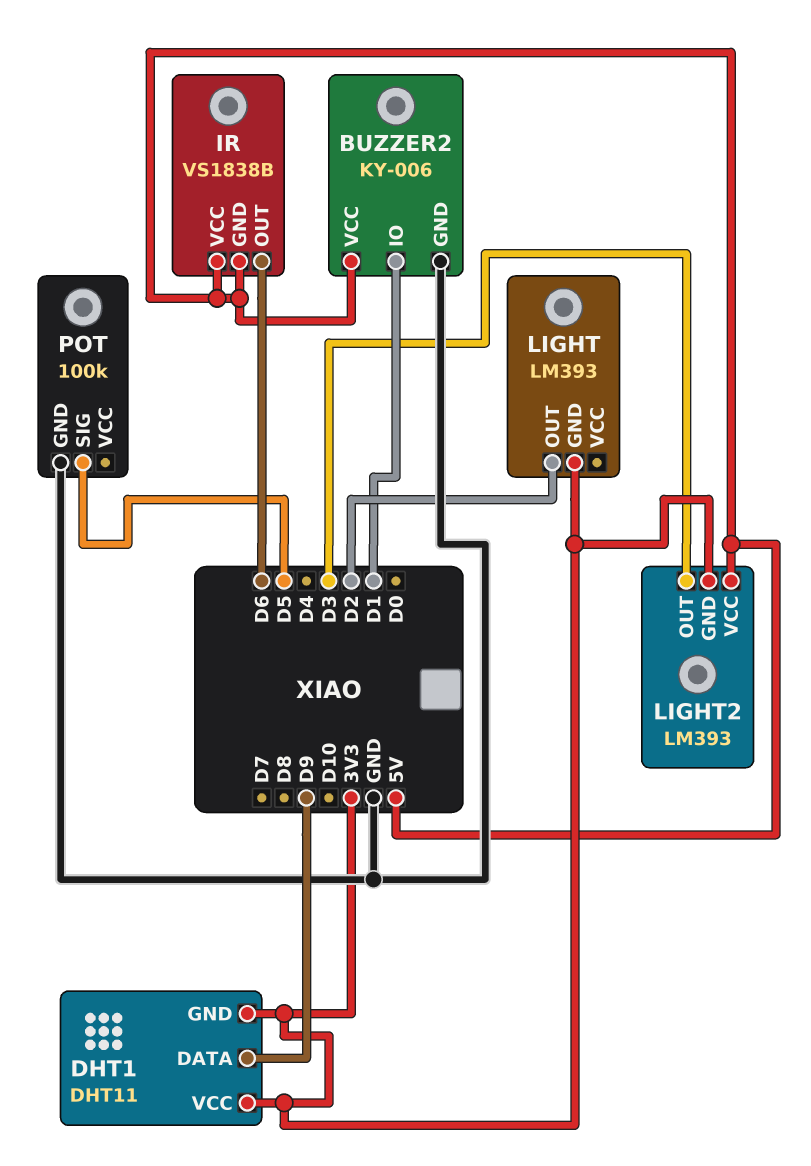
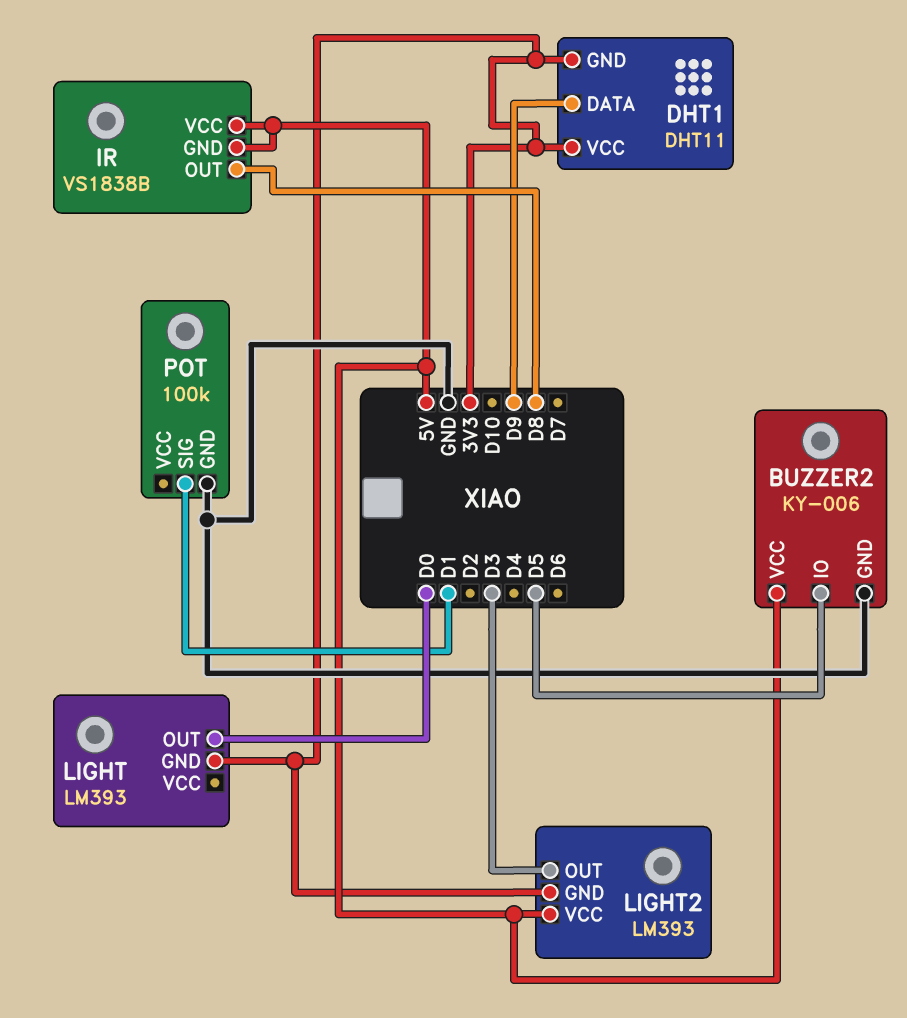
BUZZER2 pin IO: D1 -> D5
IR pin OUT: D6 -> D8
LIGHT pin OUT: D2 -> D0
POT pin SIG: D5 -> D1

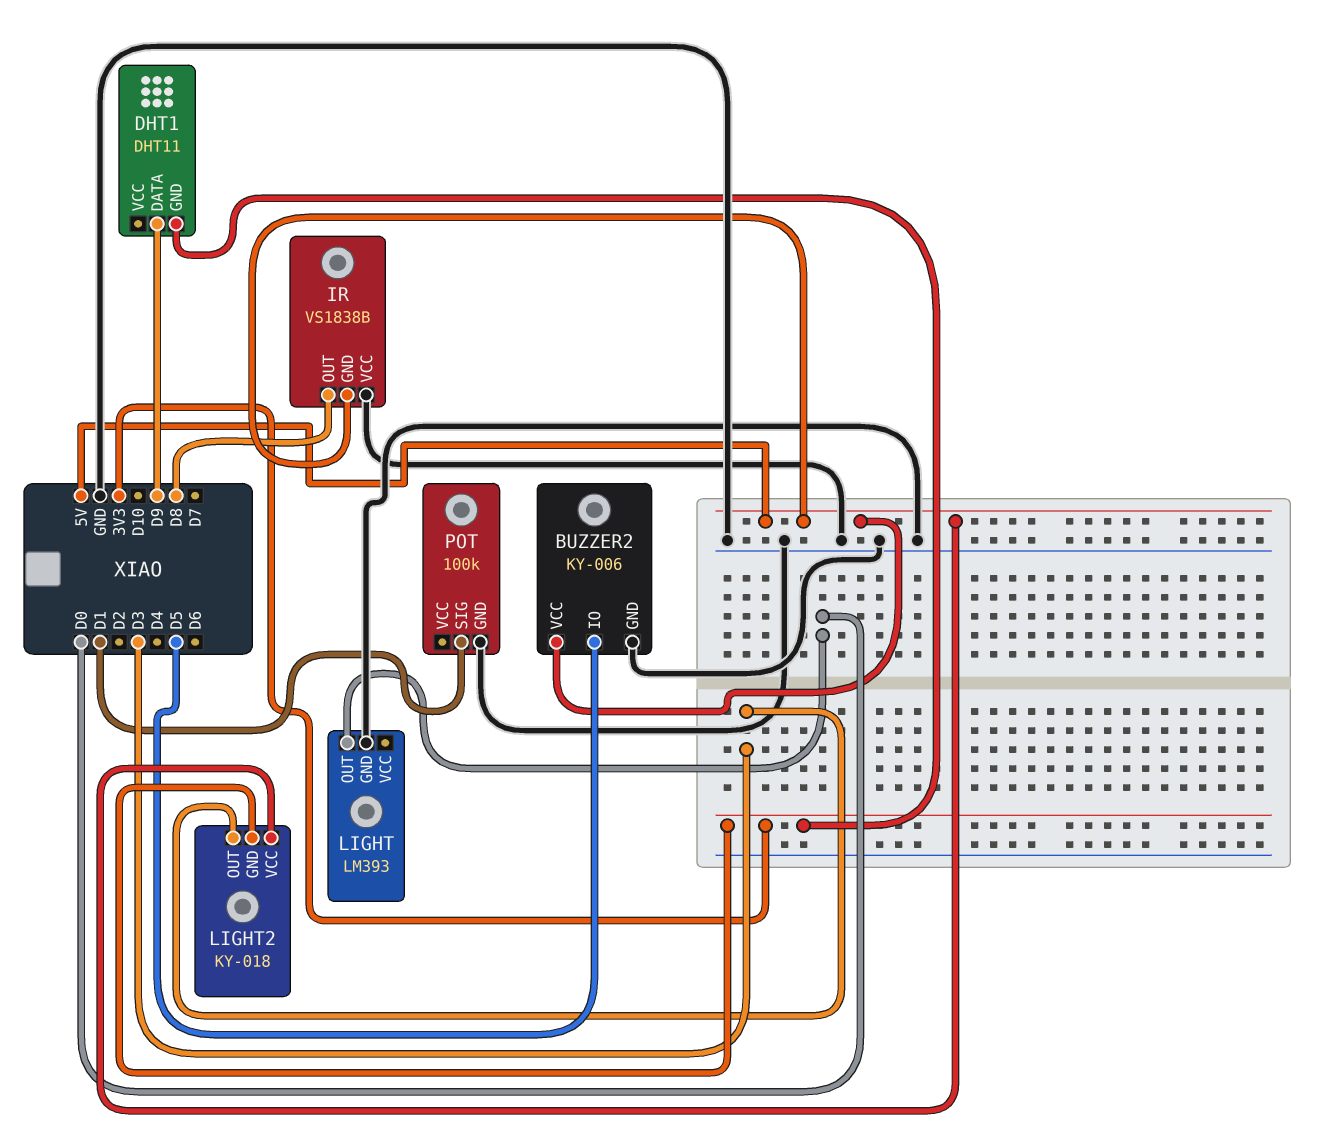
DHT1 pin VCC: 3V3 -> none
IR pin VCC: 5V -> GND
LIGHT pin GND: 3V3 -> GND
LIGHT2: LM393 -> KY-018

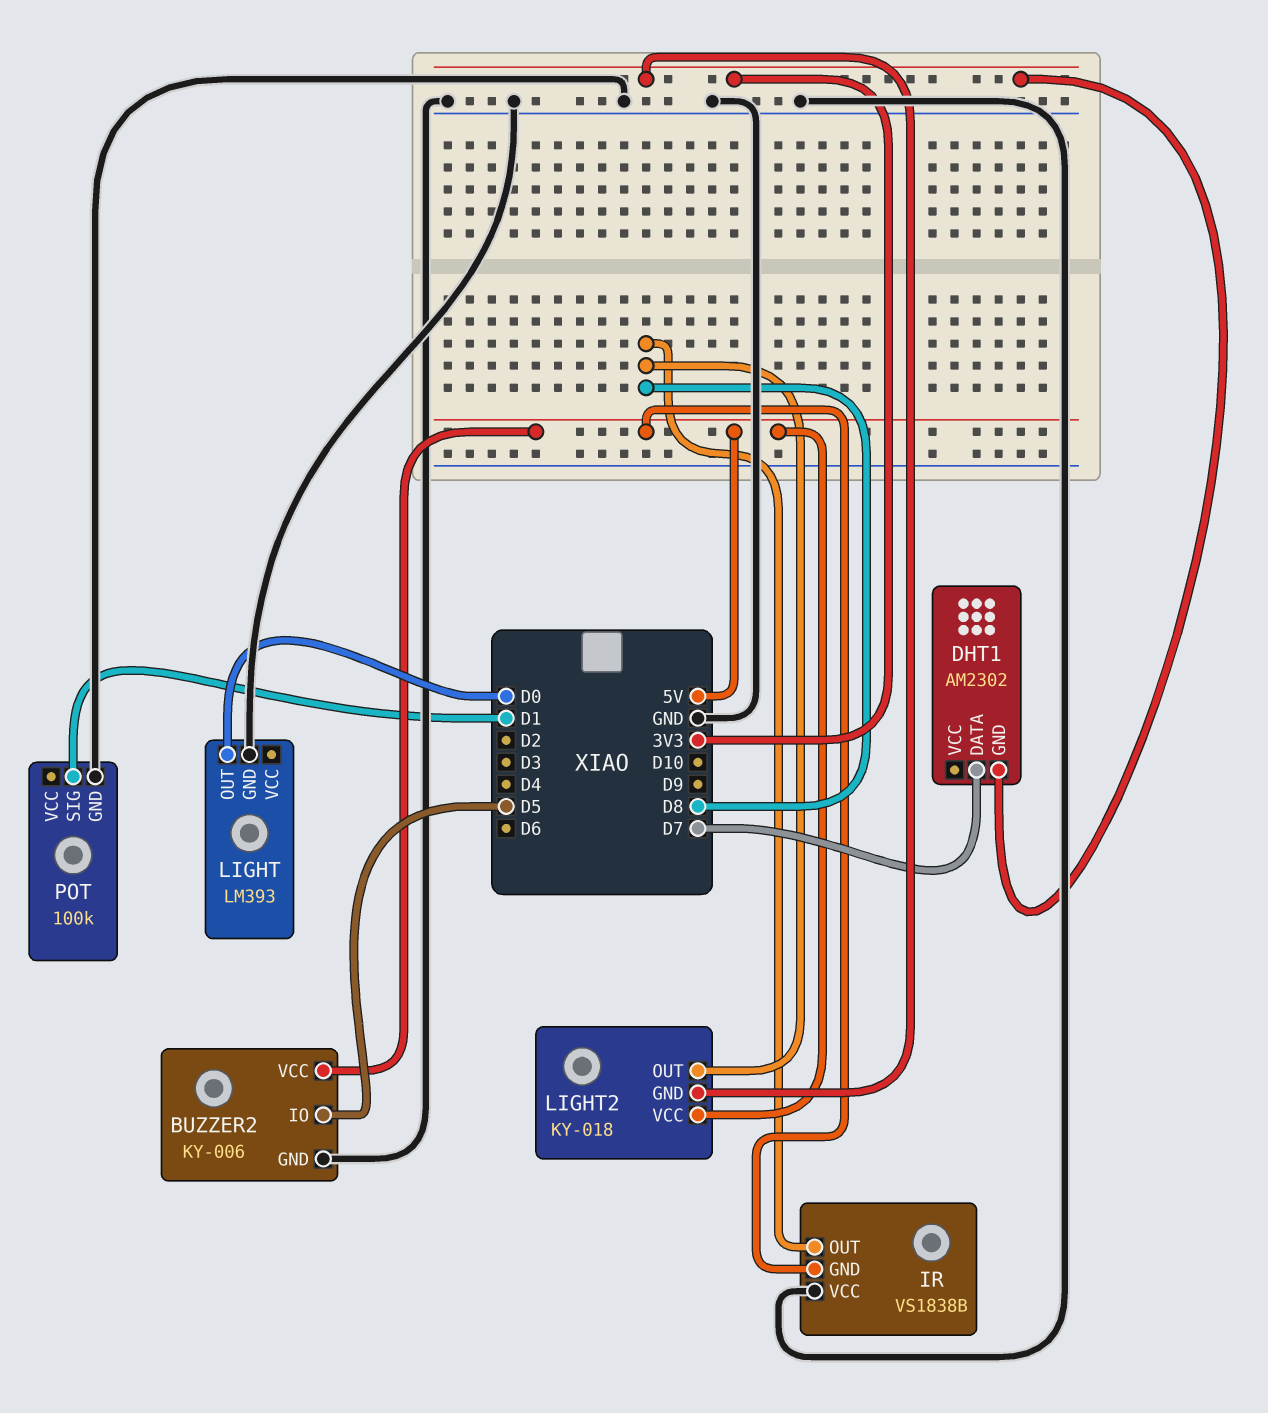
DHT1: DHT11 -> AM2302
DHT1 pin DATA: D9 -> D7
LIGHT2 pin OUT: D3 -> D8

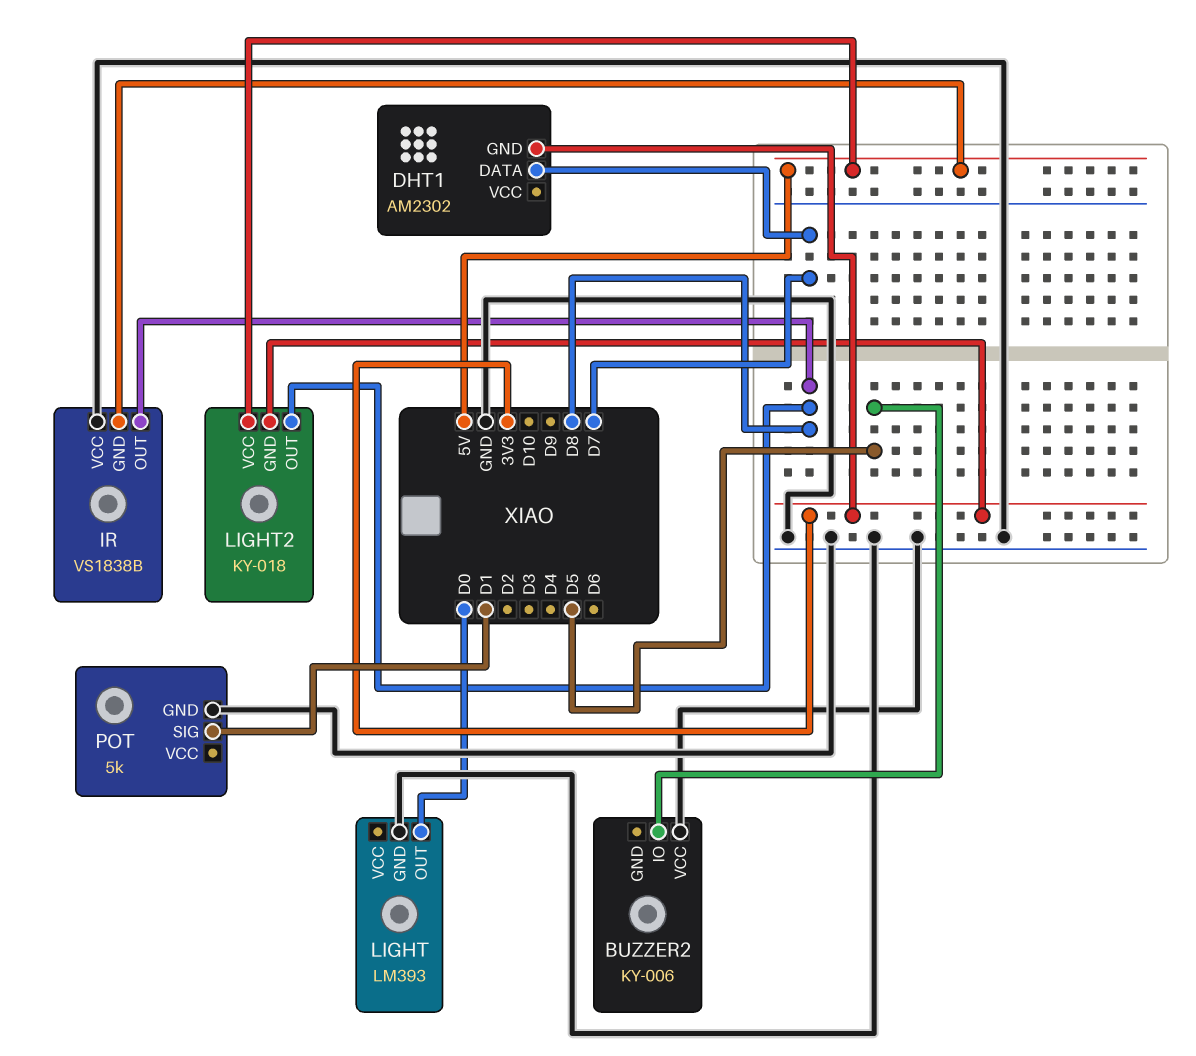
BUZZER2 pin GND: GND -> none
BUZZER2 pin VCC: 5V -> GND
POT: 100k -> 5k

